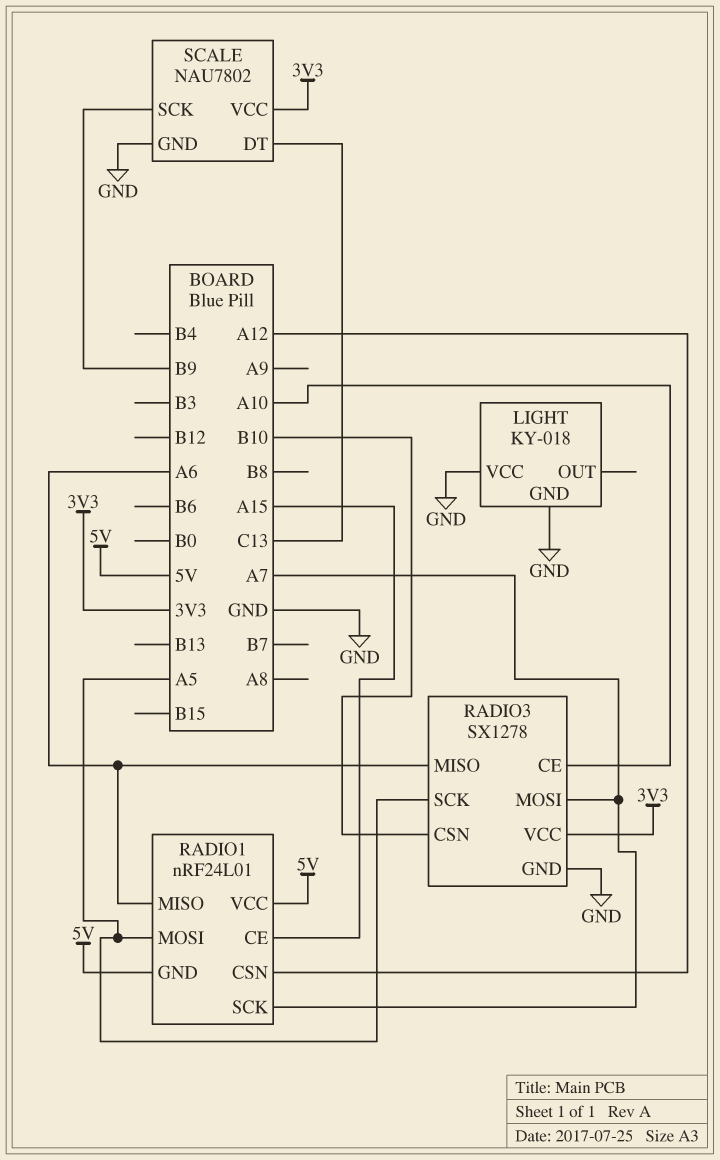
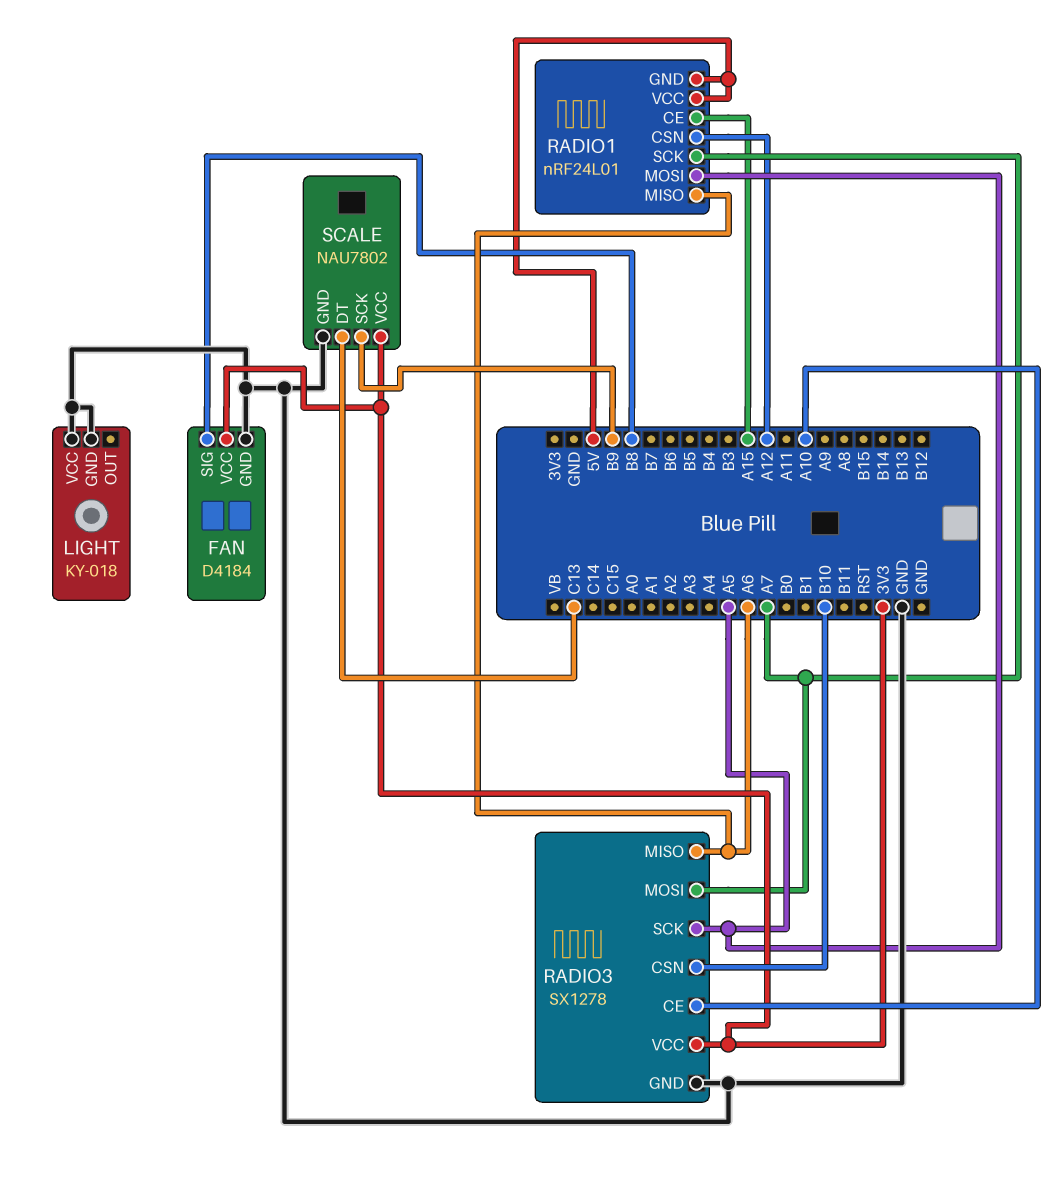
FAN: none -> D4184
FAN pin GND: none -> GND
FAN pin SIG: none -> B8
FAN pin VCC: none -> 3V3

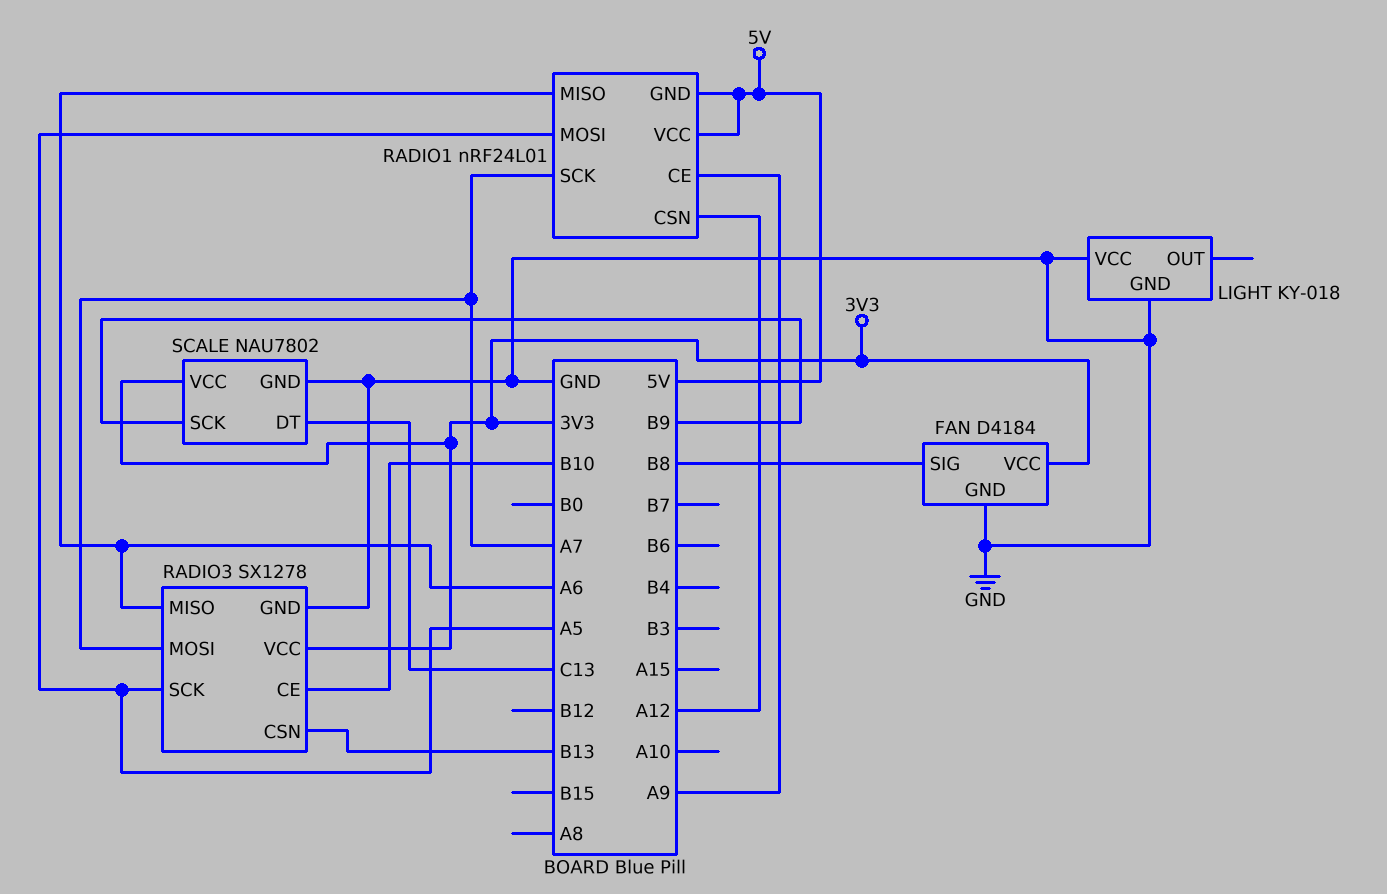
RADIO1 pin CE: A15 -> A9
RADIO3 pin CE: A10 -> B10
RADIO3 pin CSN: B10 -> B13

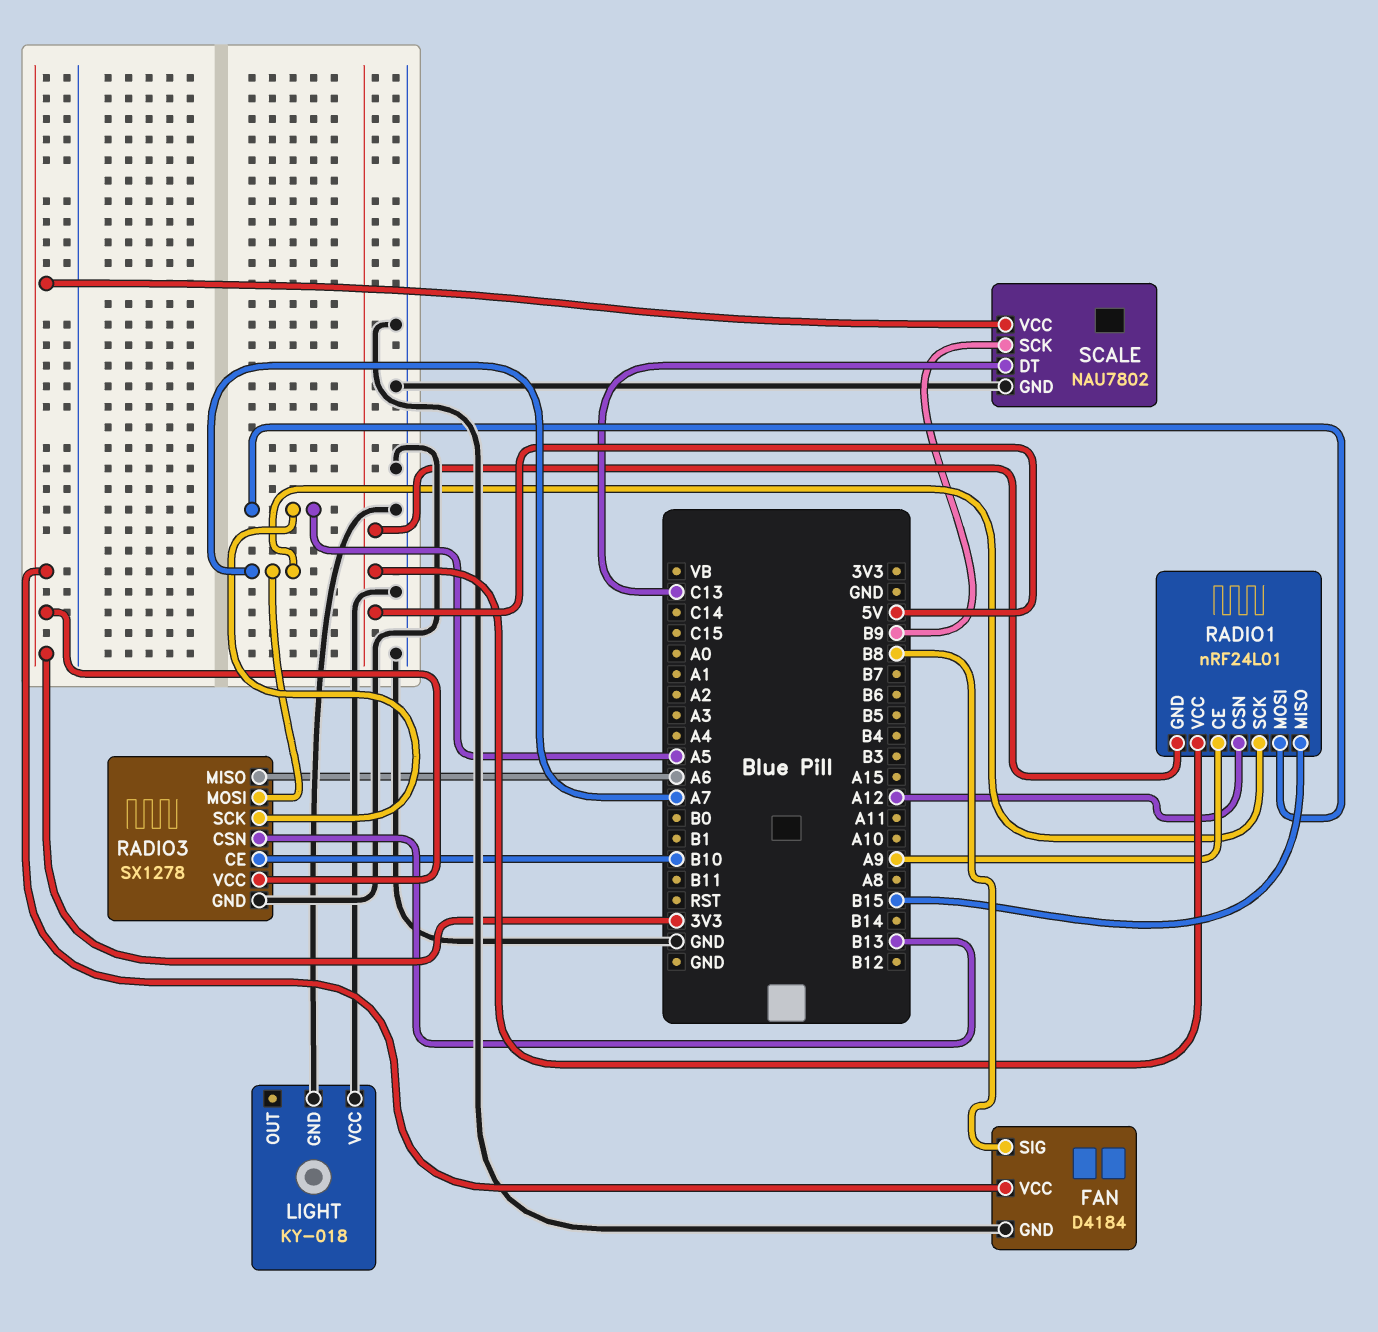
RADIO1 pin MISO: A6 -> B15

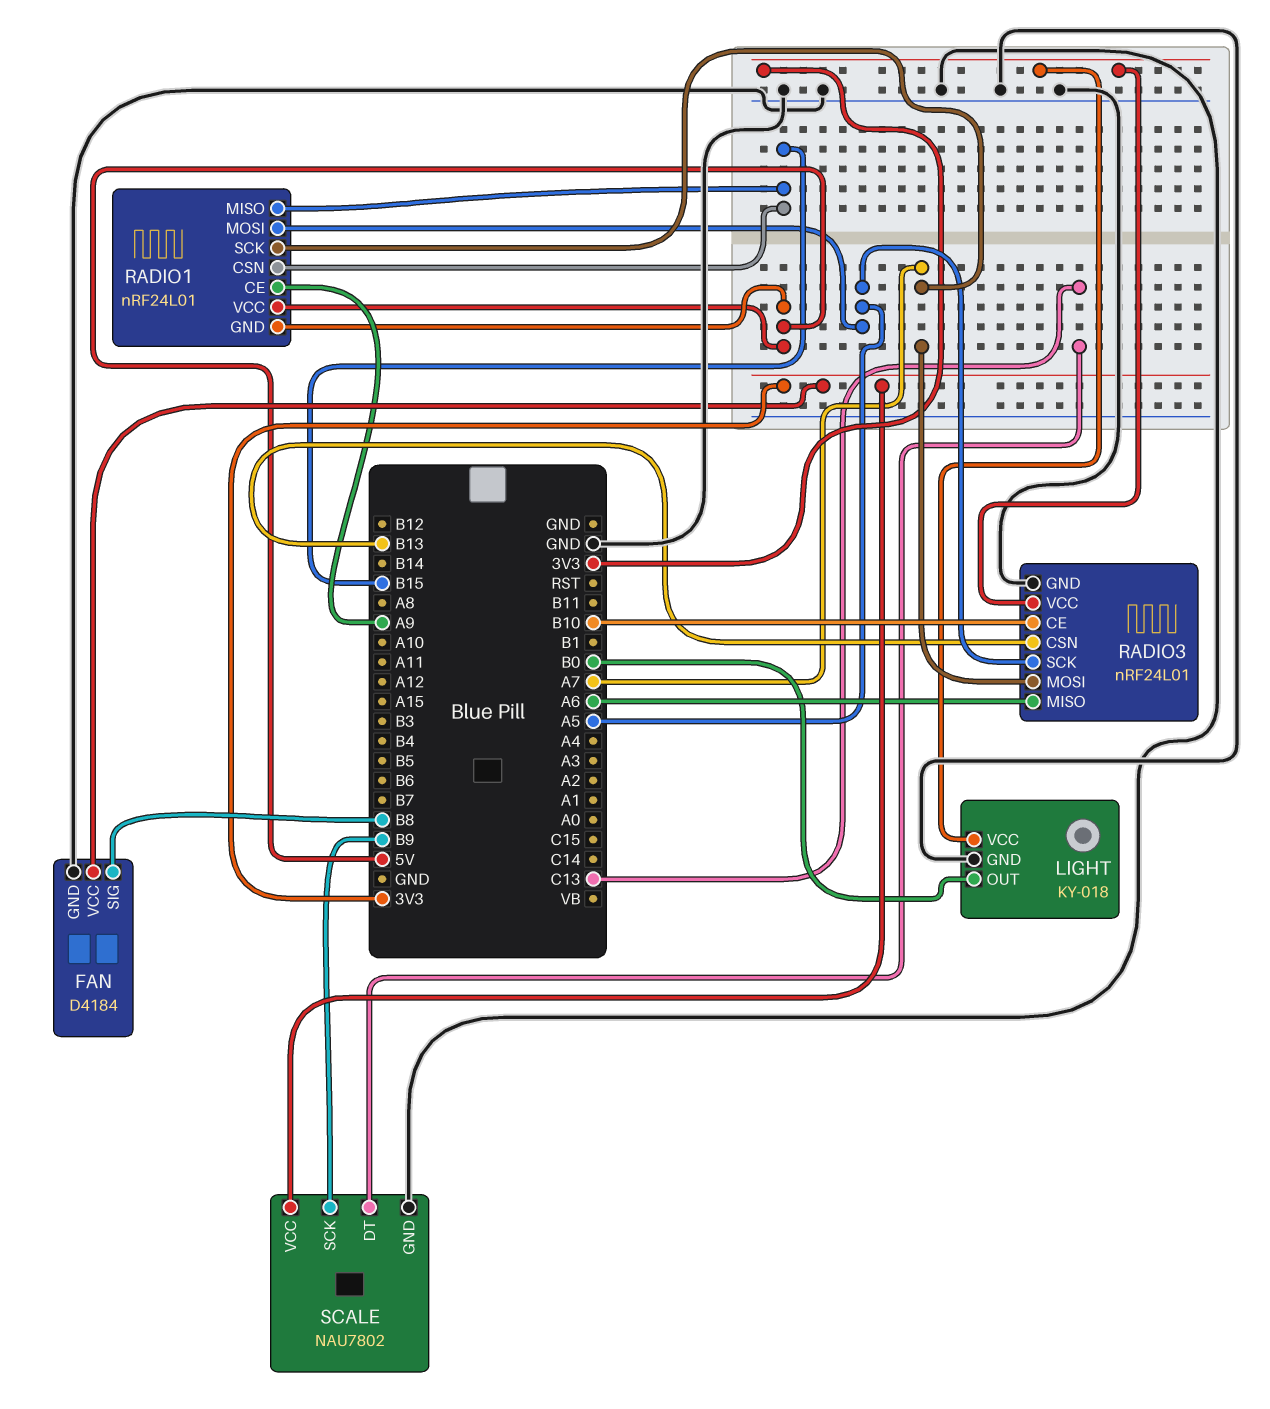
LIGHT pin OUT: none -> B0
LIGHT pin VCC: GND -> 3V3
RADIO1 pin CSN: A12 -> B15
RADIO3: SX1278 -> nRF24L01

